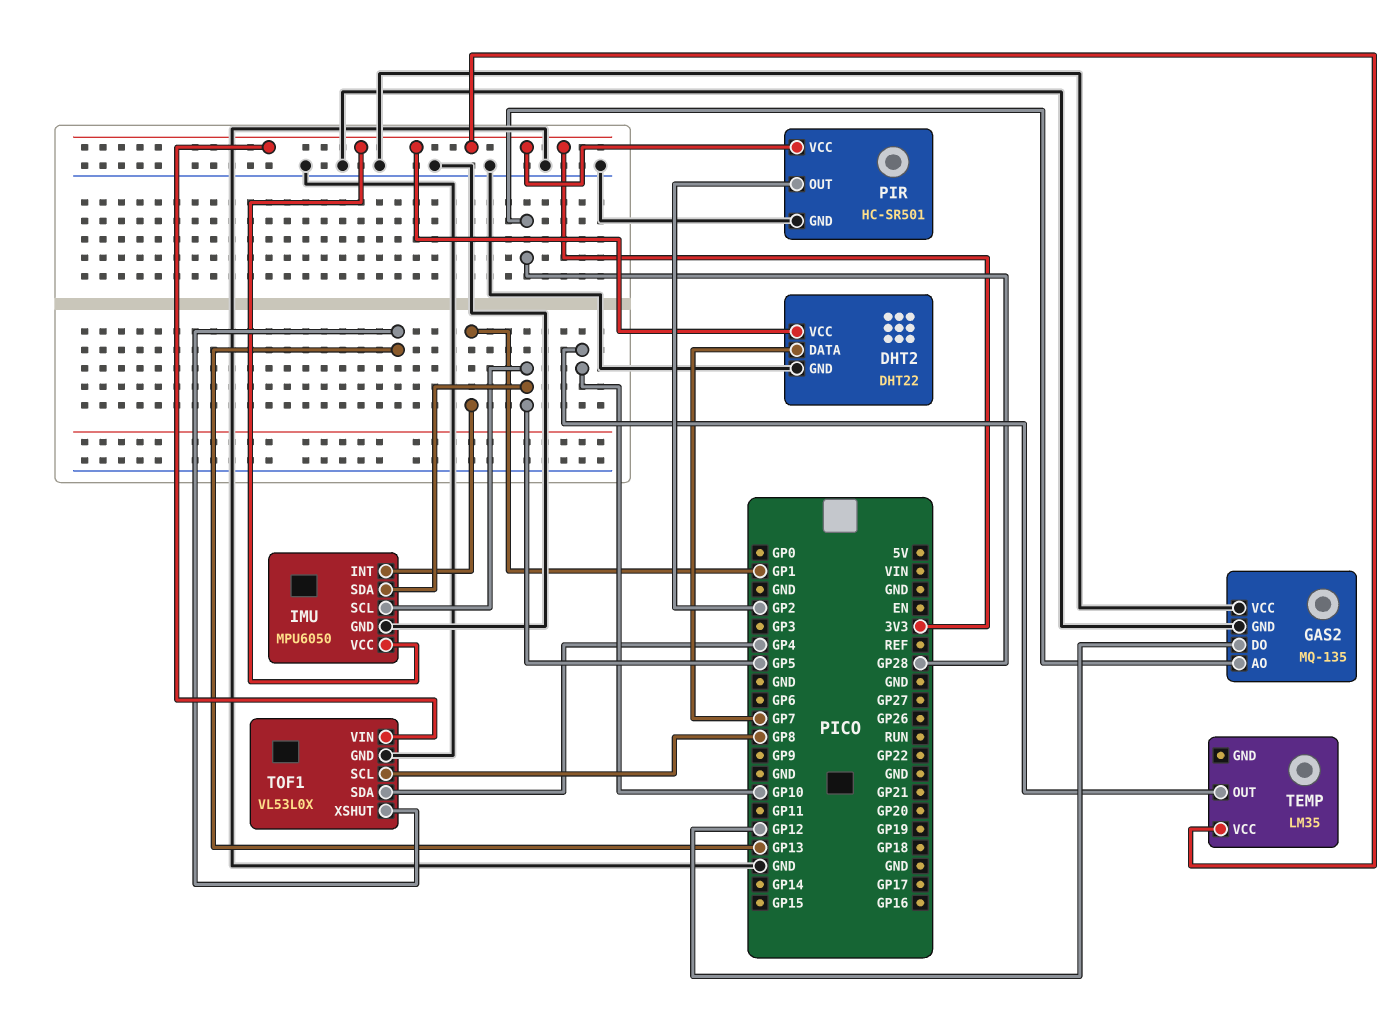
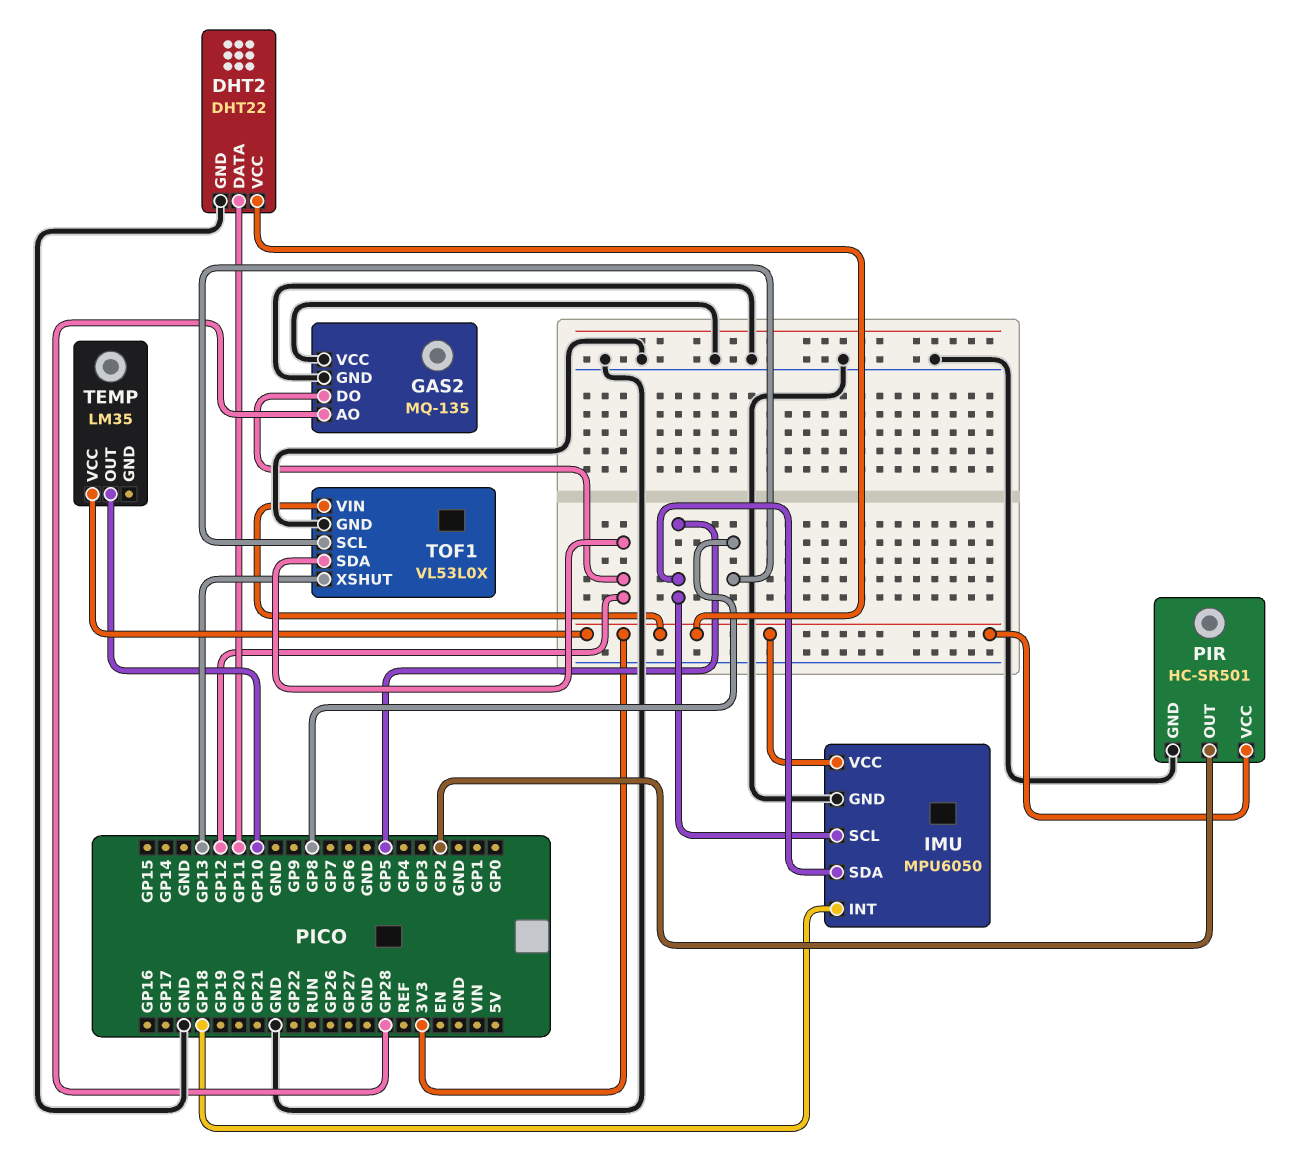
DHT2 pin DATA: GP7 -> GP11
IMU pin INT: GP1 -> GP18
TOF1 pin SDA: GP4 -> GP12

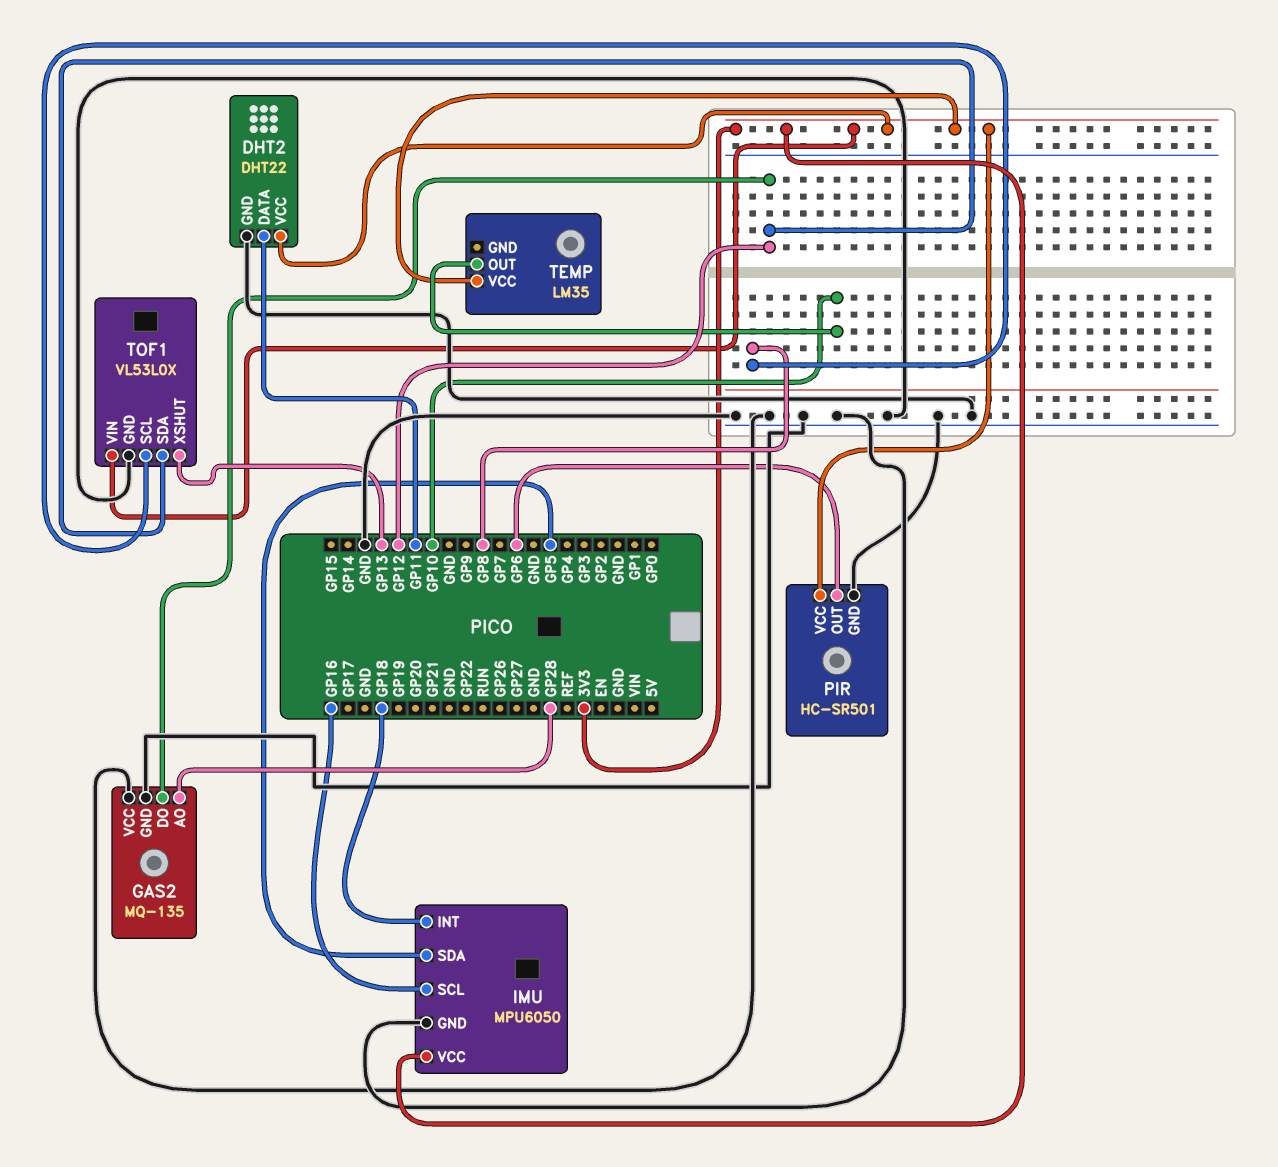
IMU pin SCL: GP5 -> GP16
PIR pin OUT: GP2 -> GP6

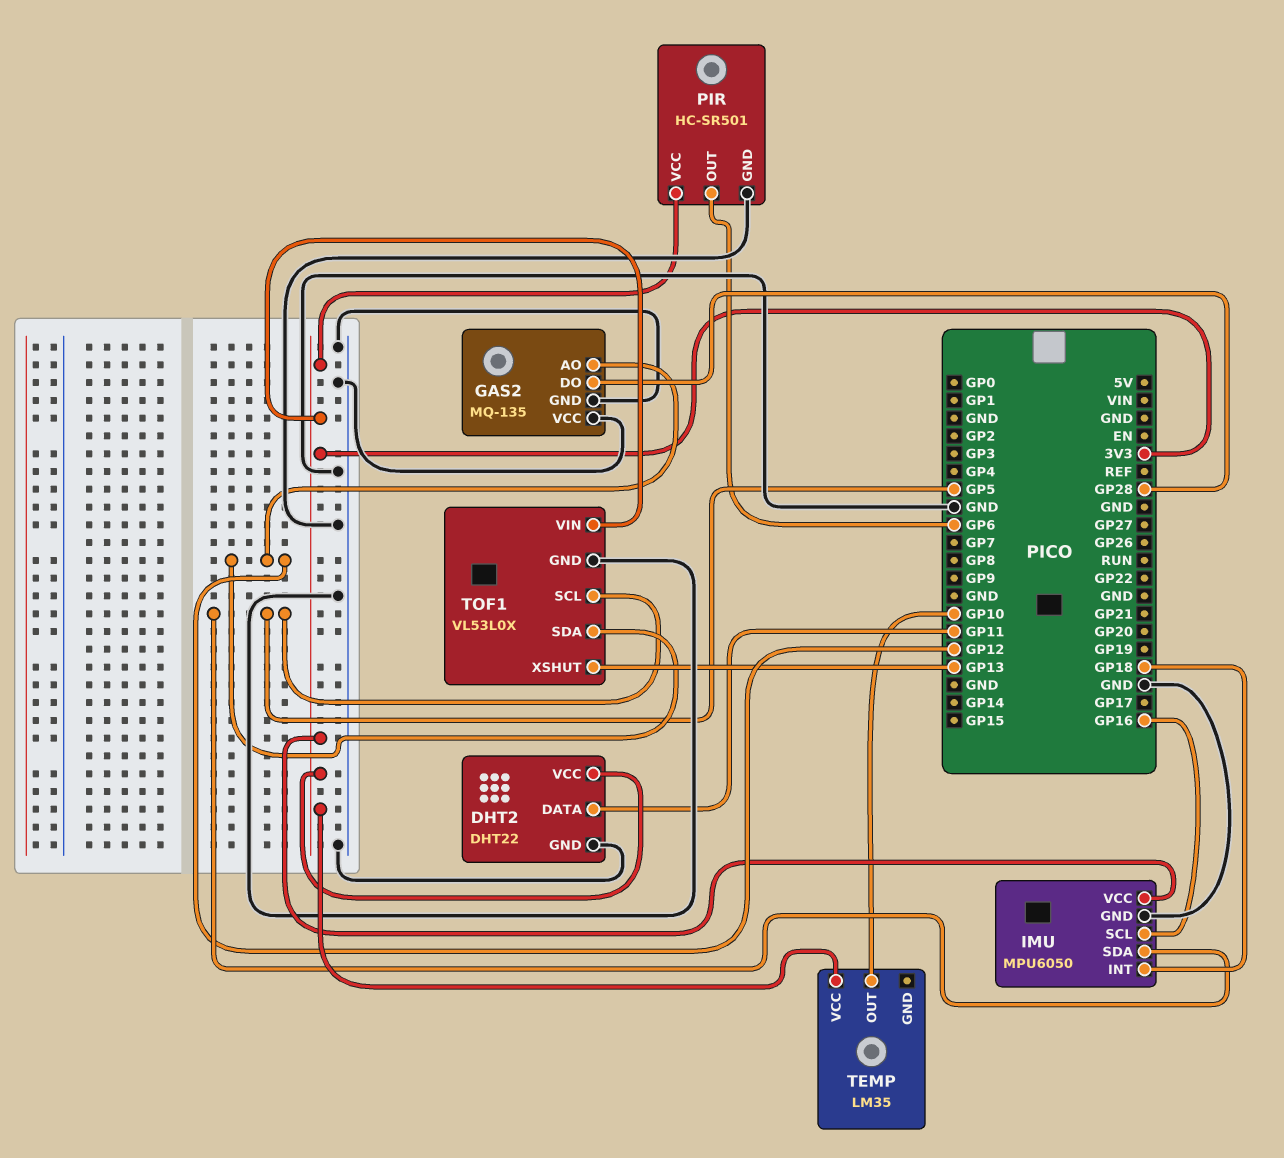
GAS2 pin AO: GP28 -> GP12
GAS2 pin DO: GP12 -> GP28
TOF1 pin SCL: GP8 -> GP5

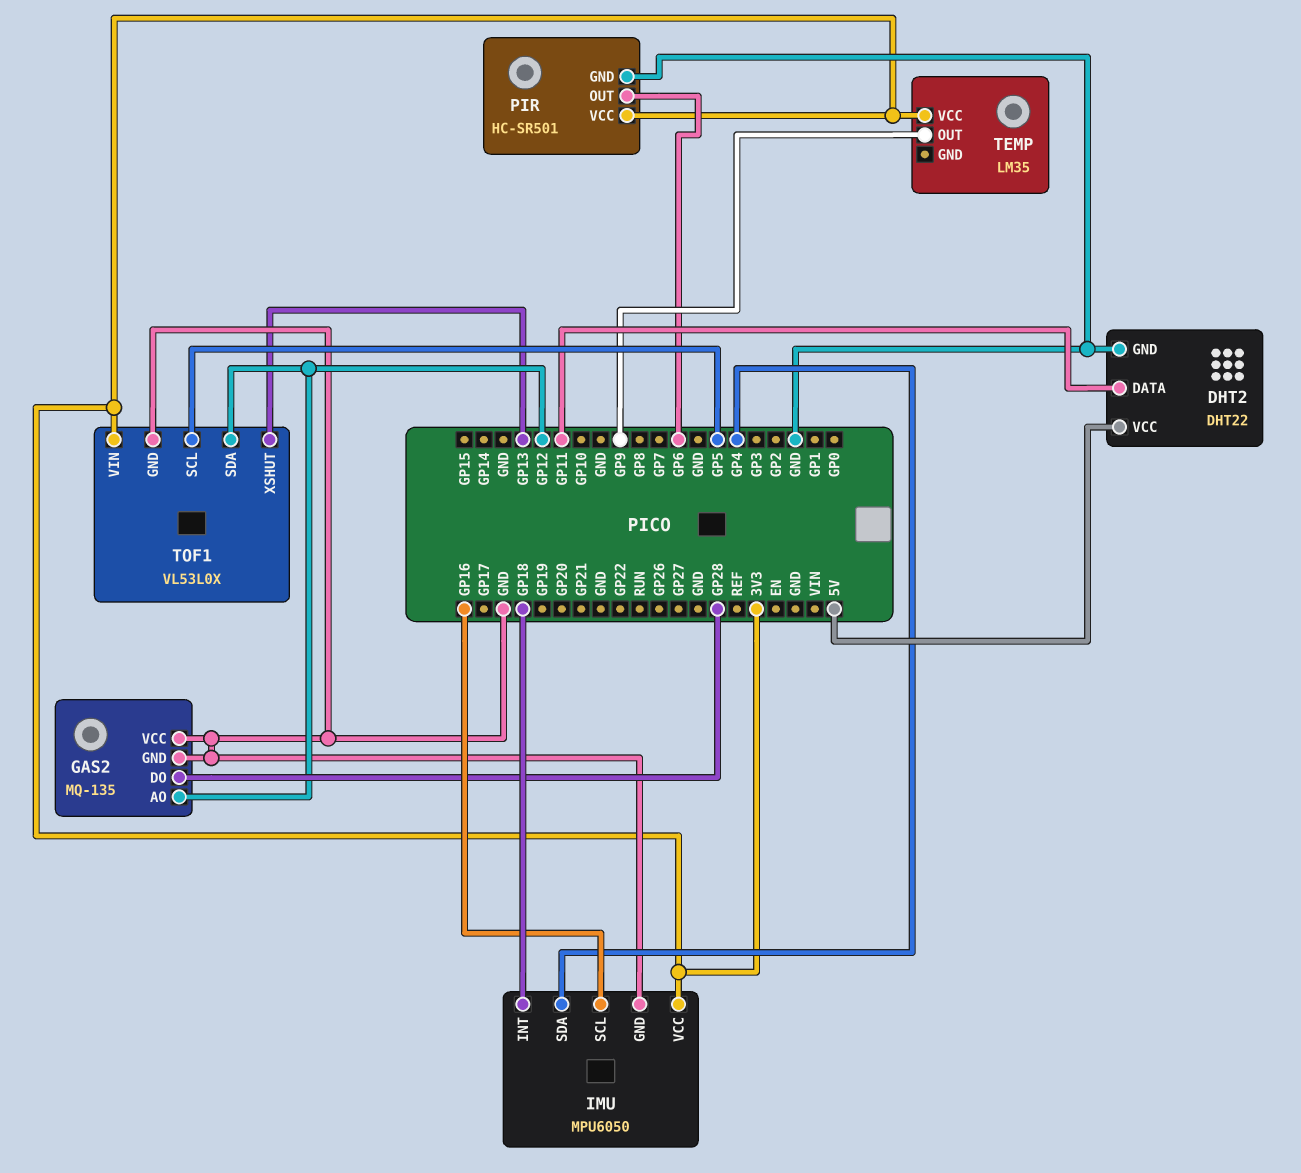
DHT2 pin VCC: 3V3 -> 5V
IMU pin SDA: GP5 -> GP4
TEMP pin OUT: GP10 -> GP9

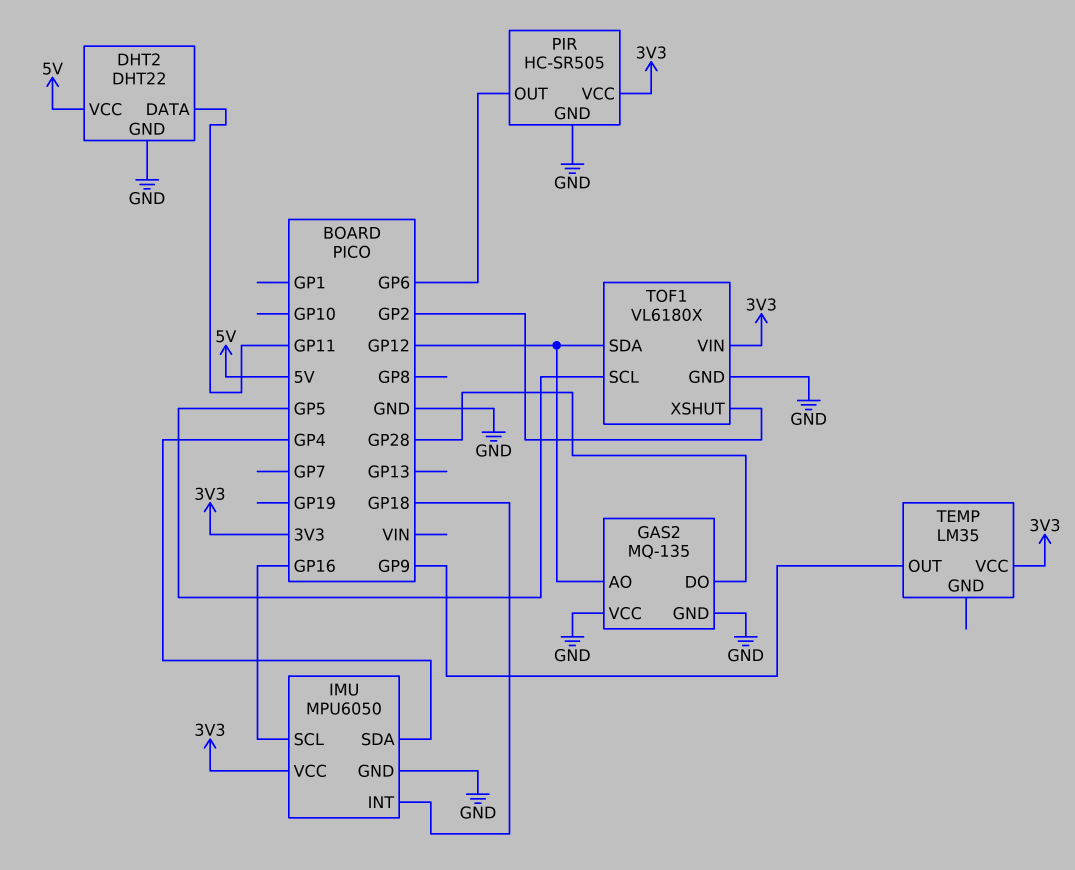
PIR: HC-SR501 -> HC-SR505
TOF1: VL53L0X -> VL6180X
TOF1 pin XSHUT: GP13 -> GP2

